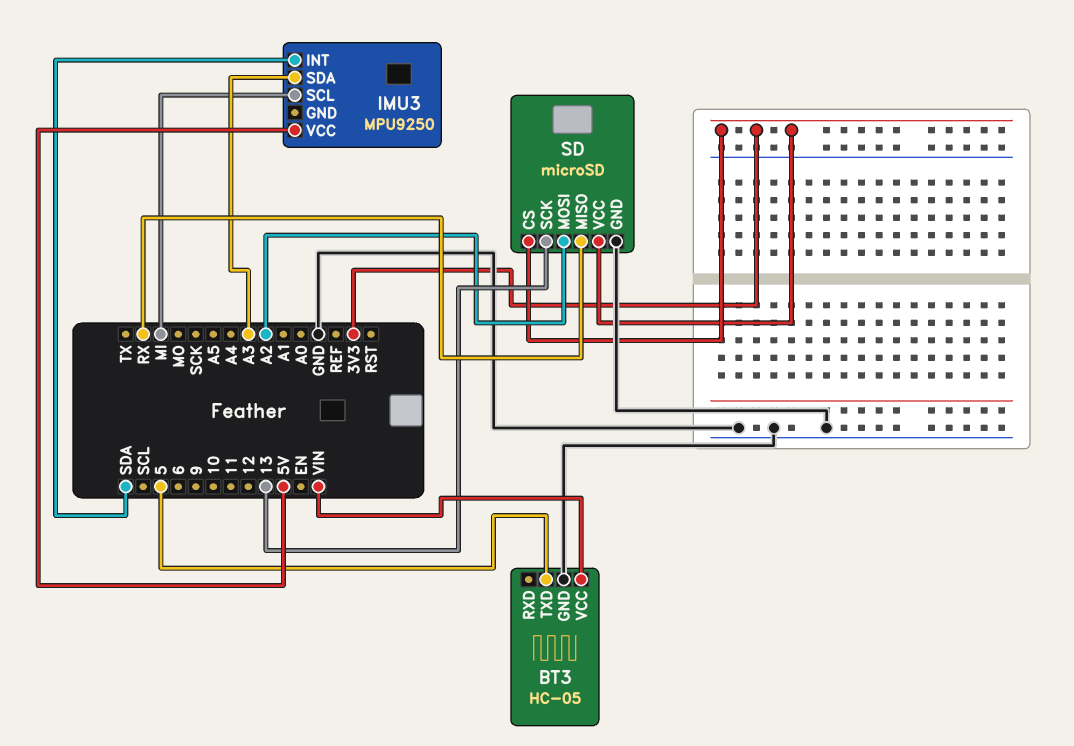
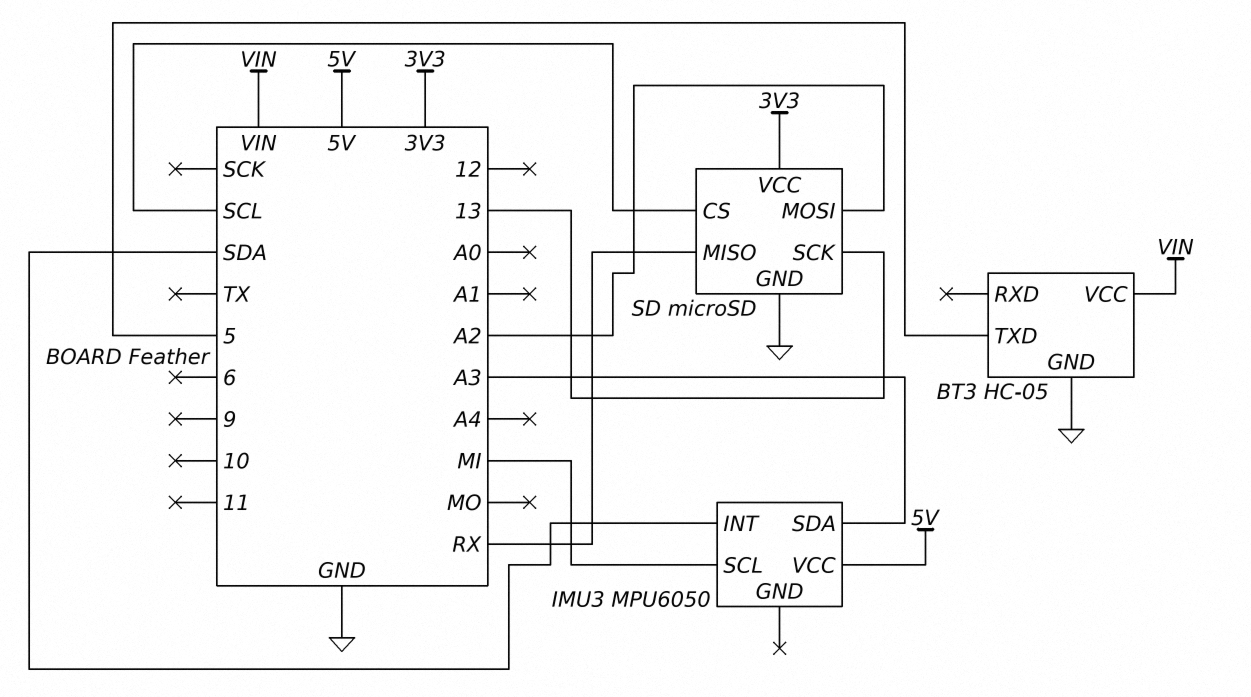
IMU3: MPU9250 -> MPU6050
SD pin CS: 3V3 -> SCL

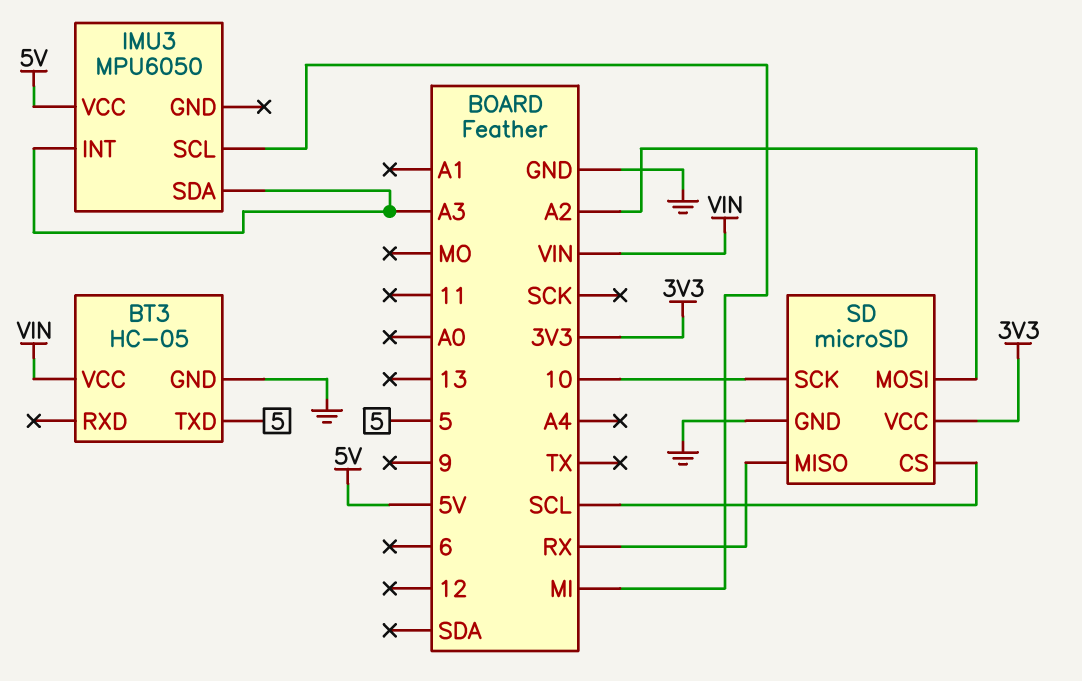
IMU3 pin INT: SDA -> A3
SD pin SCK: 13 -> 10

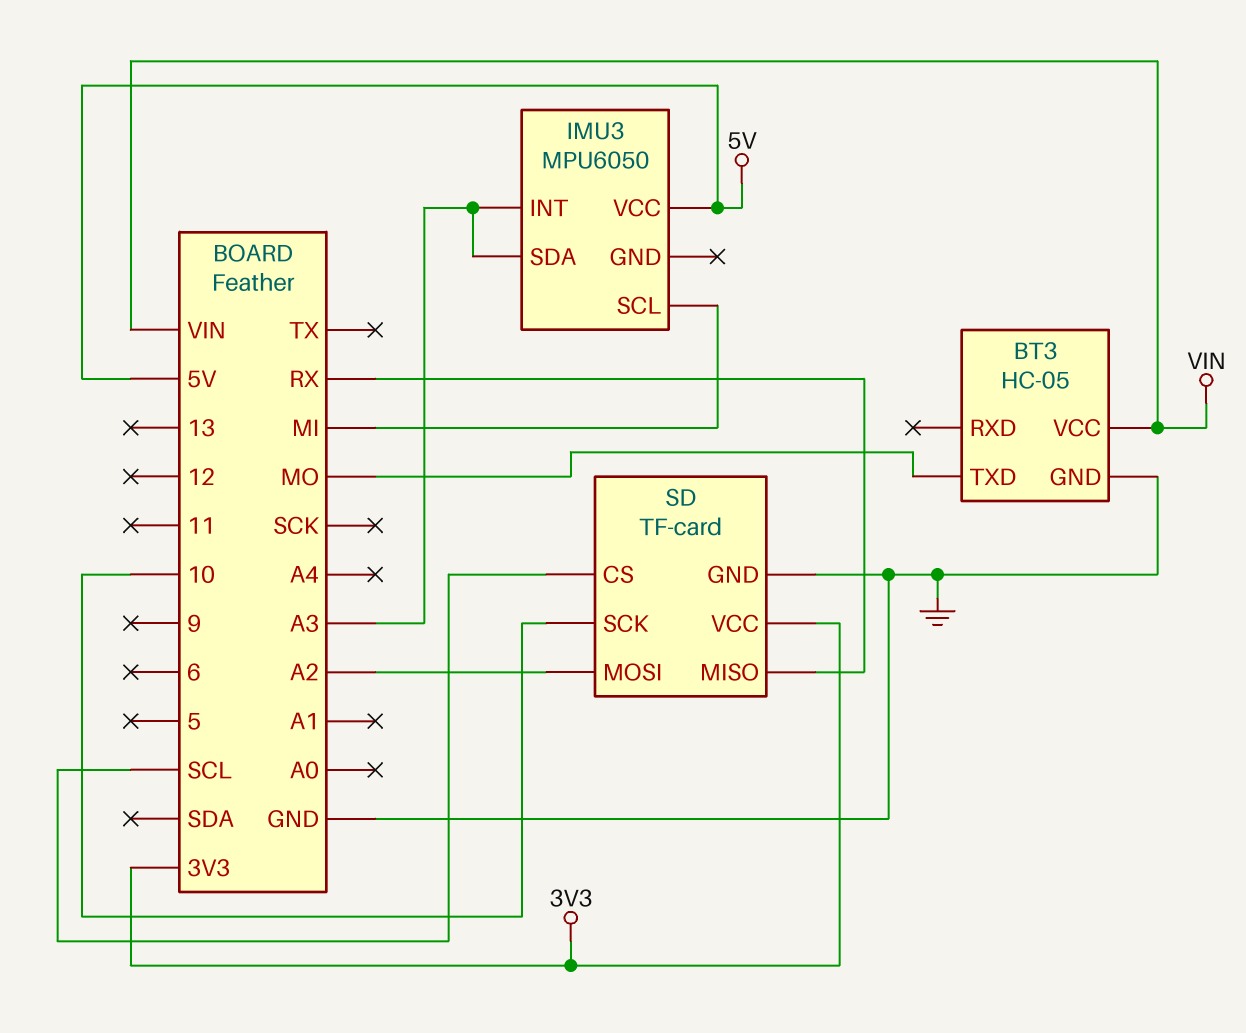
BT3 pin TXD: 5 -> MO
SD: microSD -> TF-card

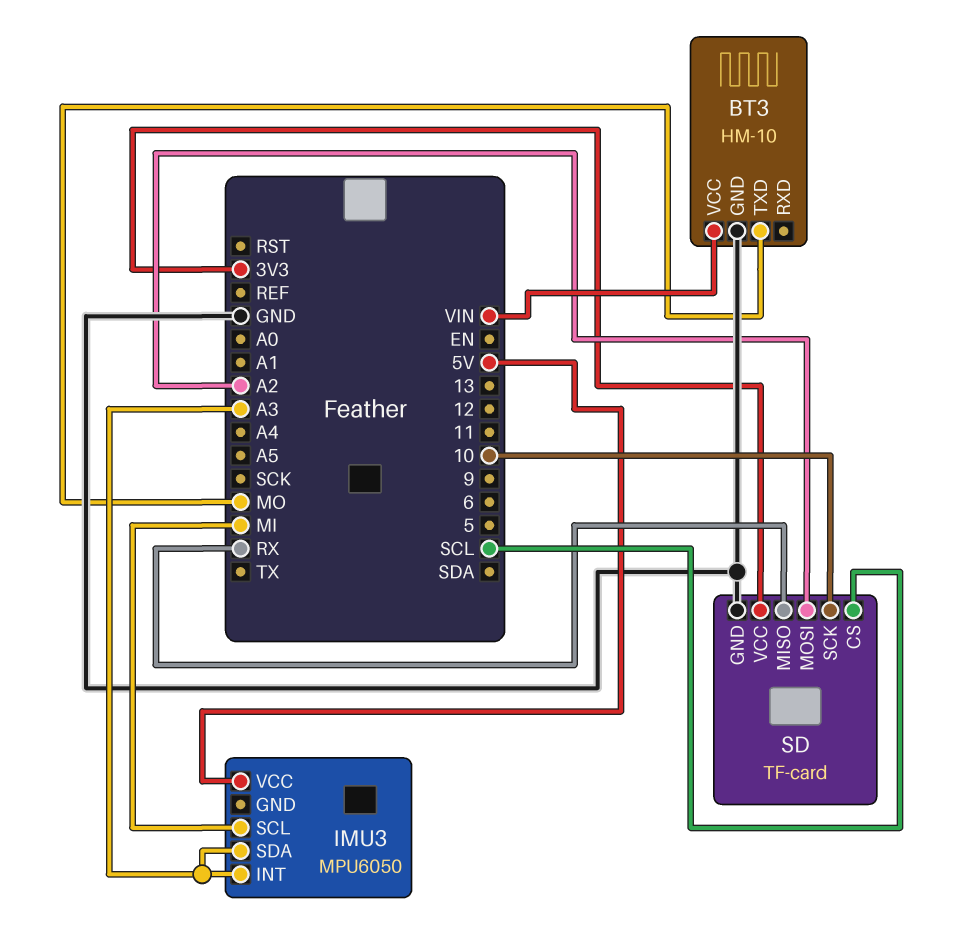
BT3: HC-05 -> HM-10

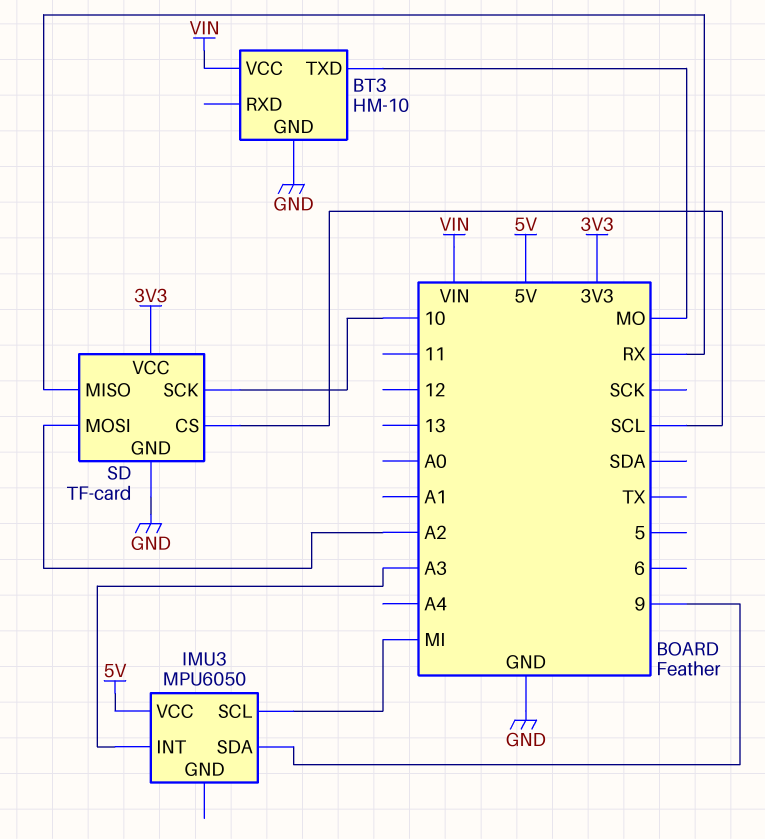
IMU3 pin SDA: A3 -> 9

